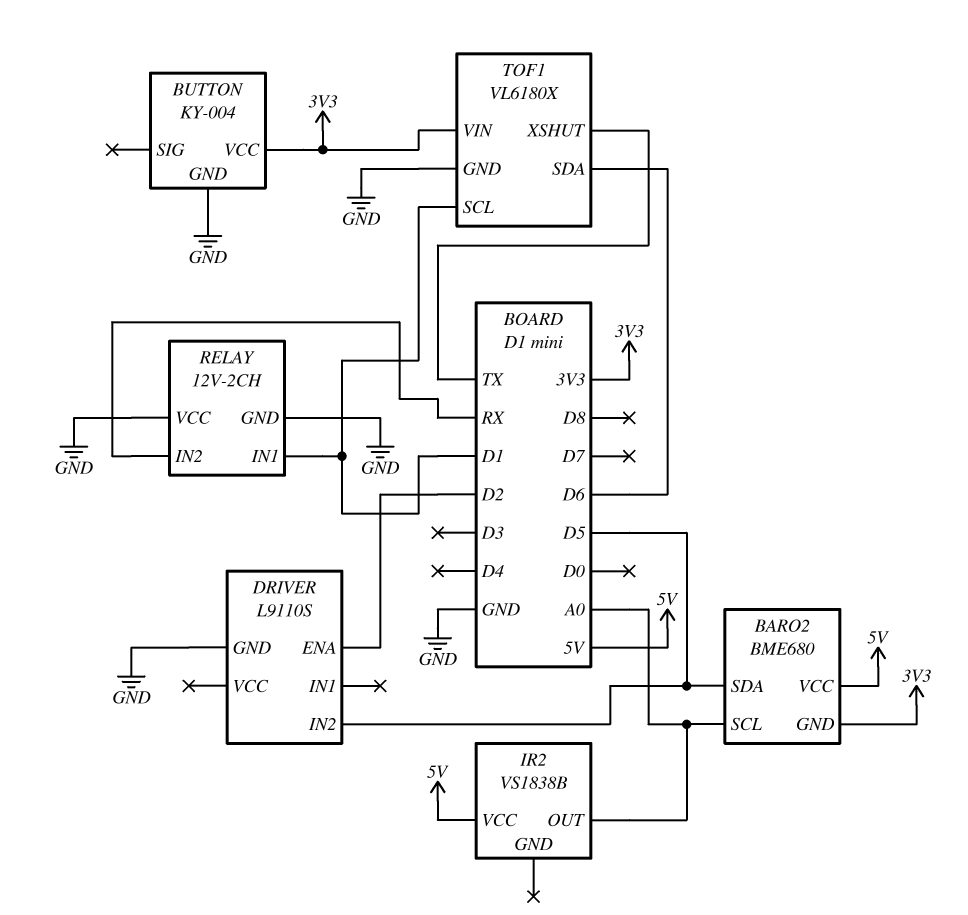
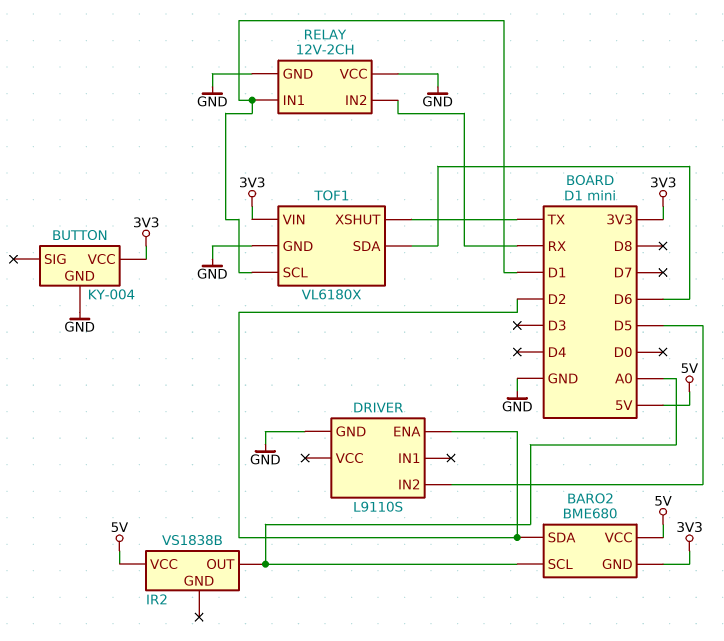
BARO2 pin SDA: D5 -> D2

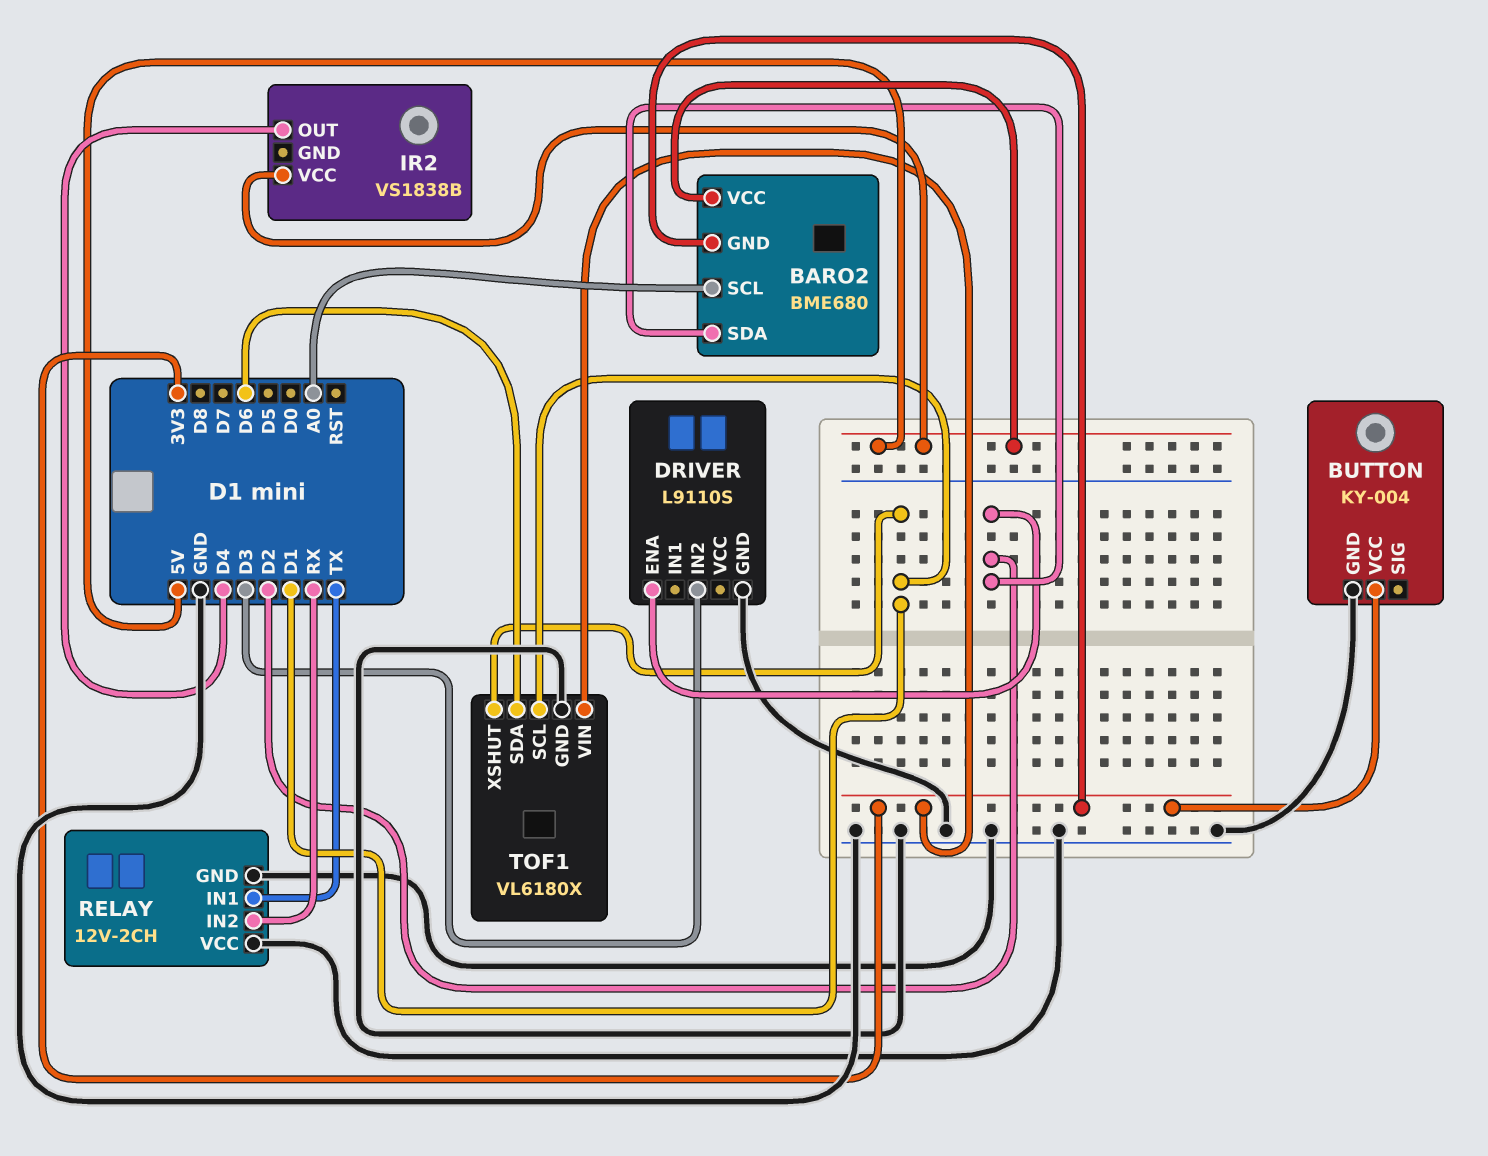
DRIVER pin IN2: D5 -> D3
IR2 pin OUT: A0 -> D4
RELAY pin IN1: D1 -> TX
TOF1 pin XSHUT: TX -> D1

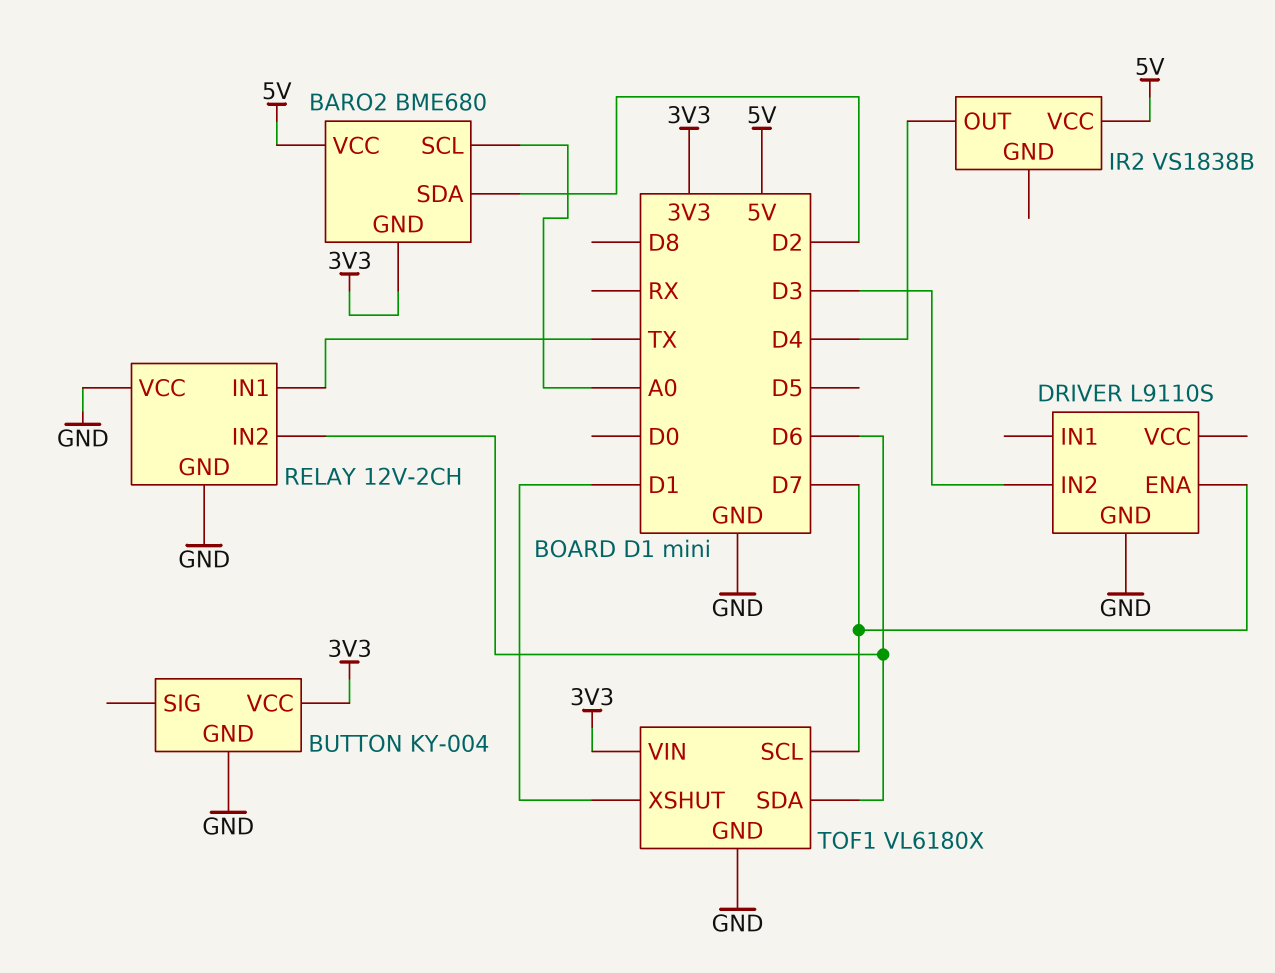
DRIVER pin ENA: D2 -> D7
RELAY pin IN2: RX -> D6
TOF1 pin SCL: D1 -> D7

